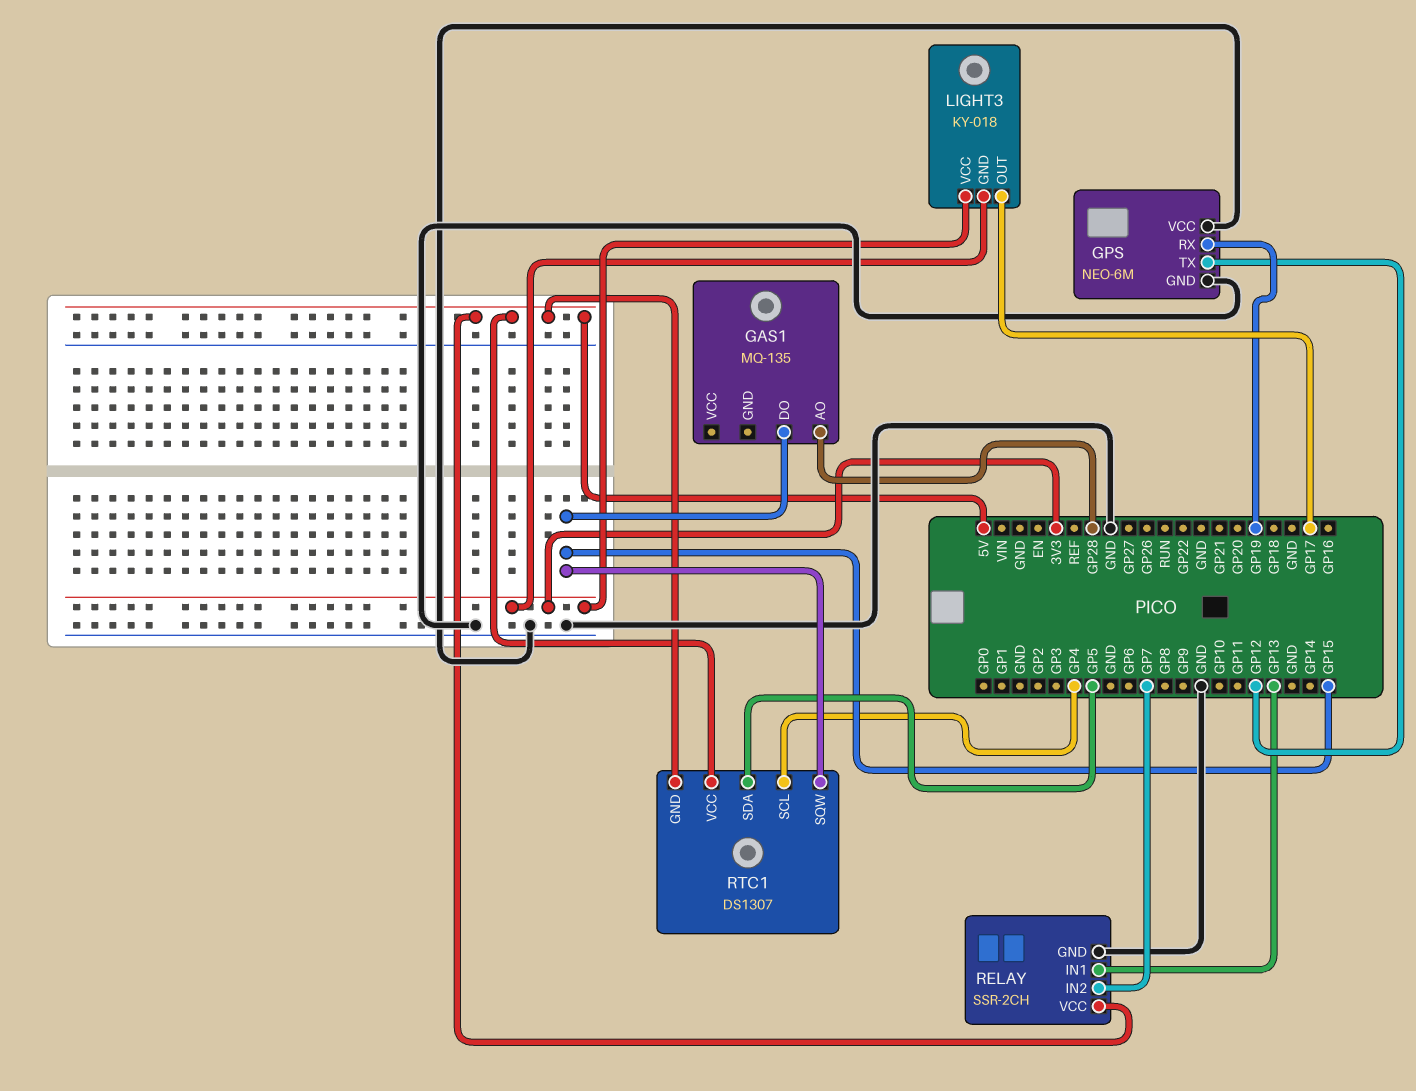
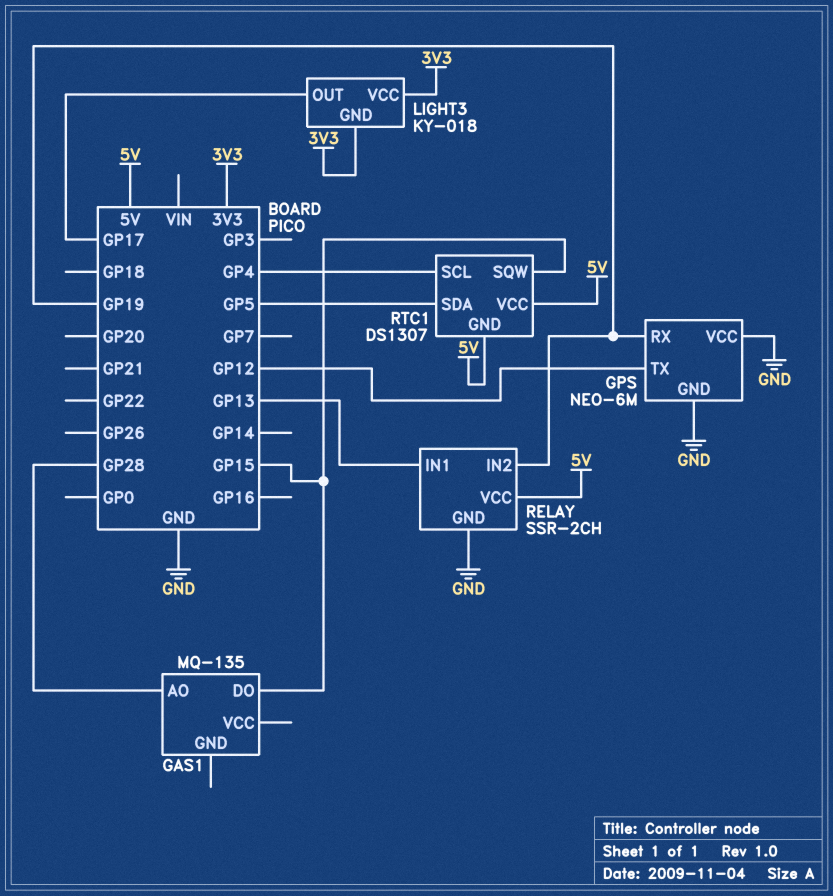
RELAY pin IN2: GP7 -> GP19

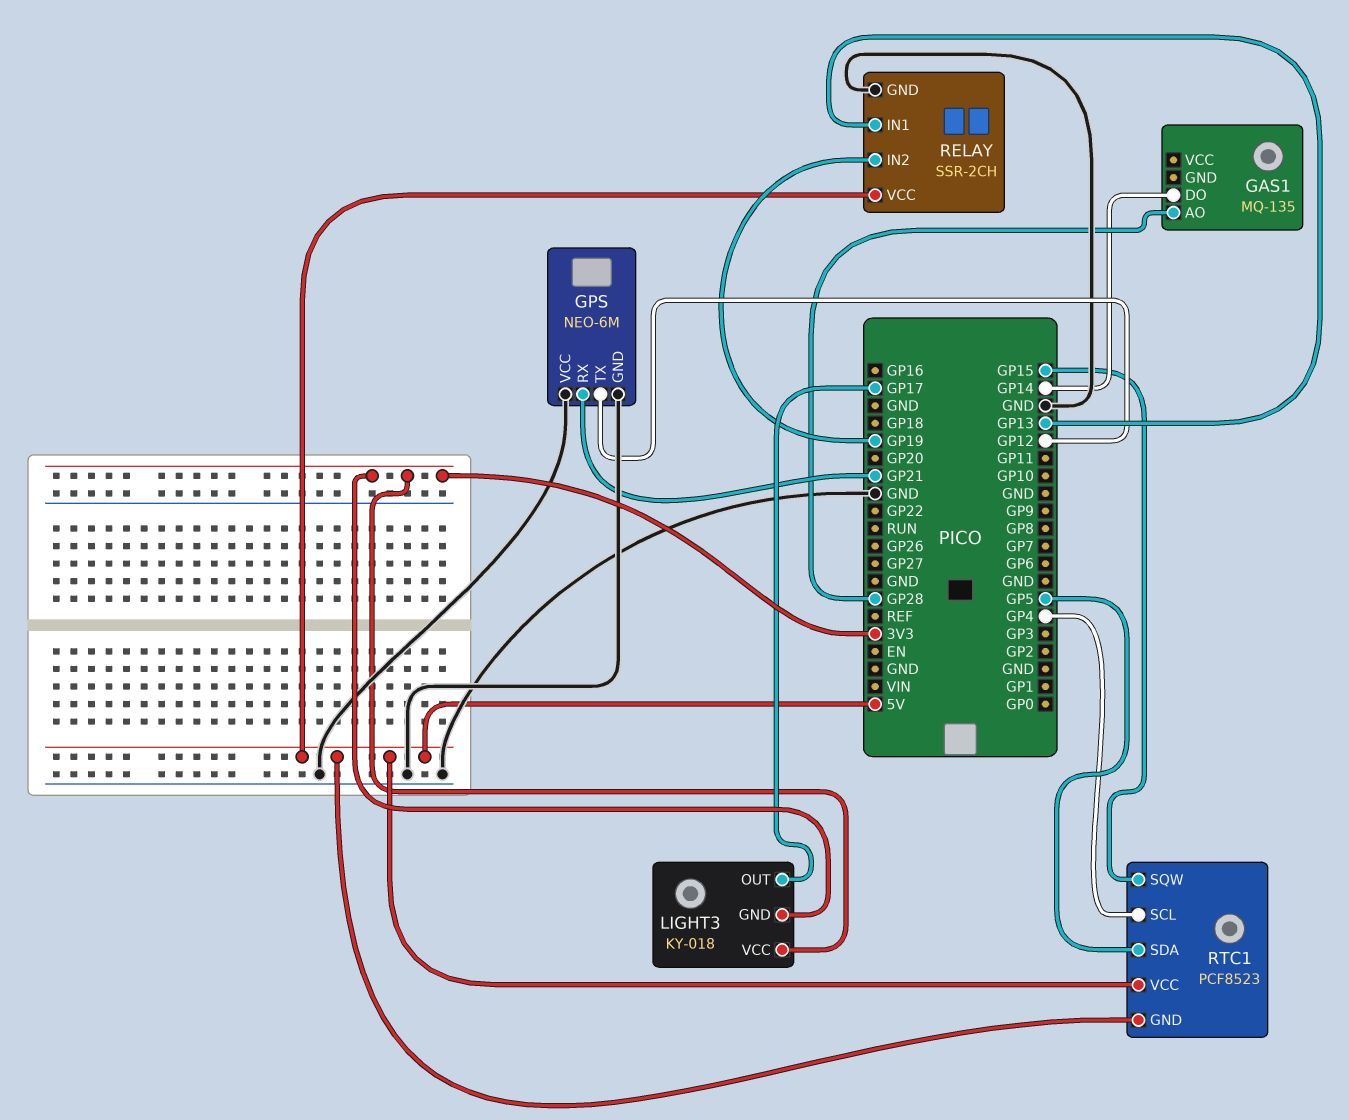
GAS1 pin DO: GP15 -> GP14
GPS pin RX: GP19 -> GP21
RTC1: DS1307 -> PCF8523

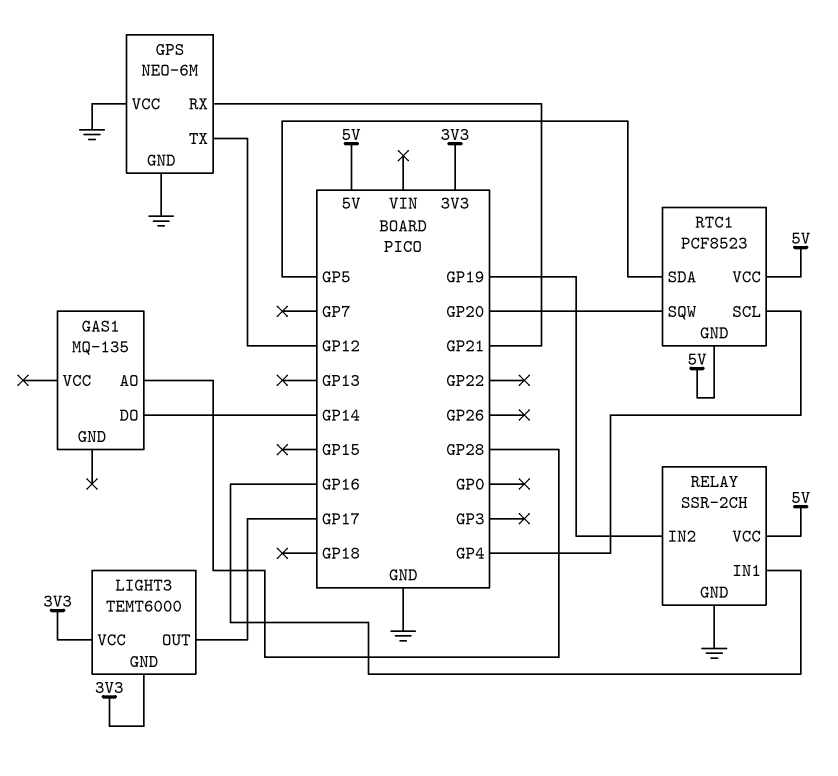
LIGHT3: KY-018 -> TEMT6000
RELAY pin IN1: GP13 -> GP16
RTC1 pin SQW: GP15 -> GP20

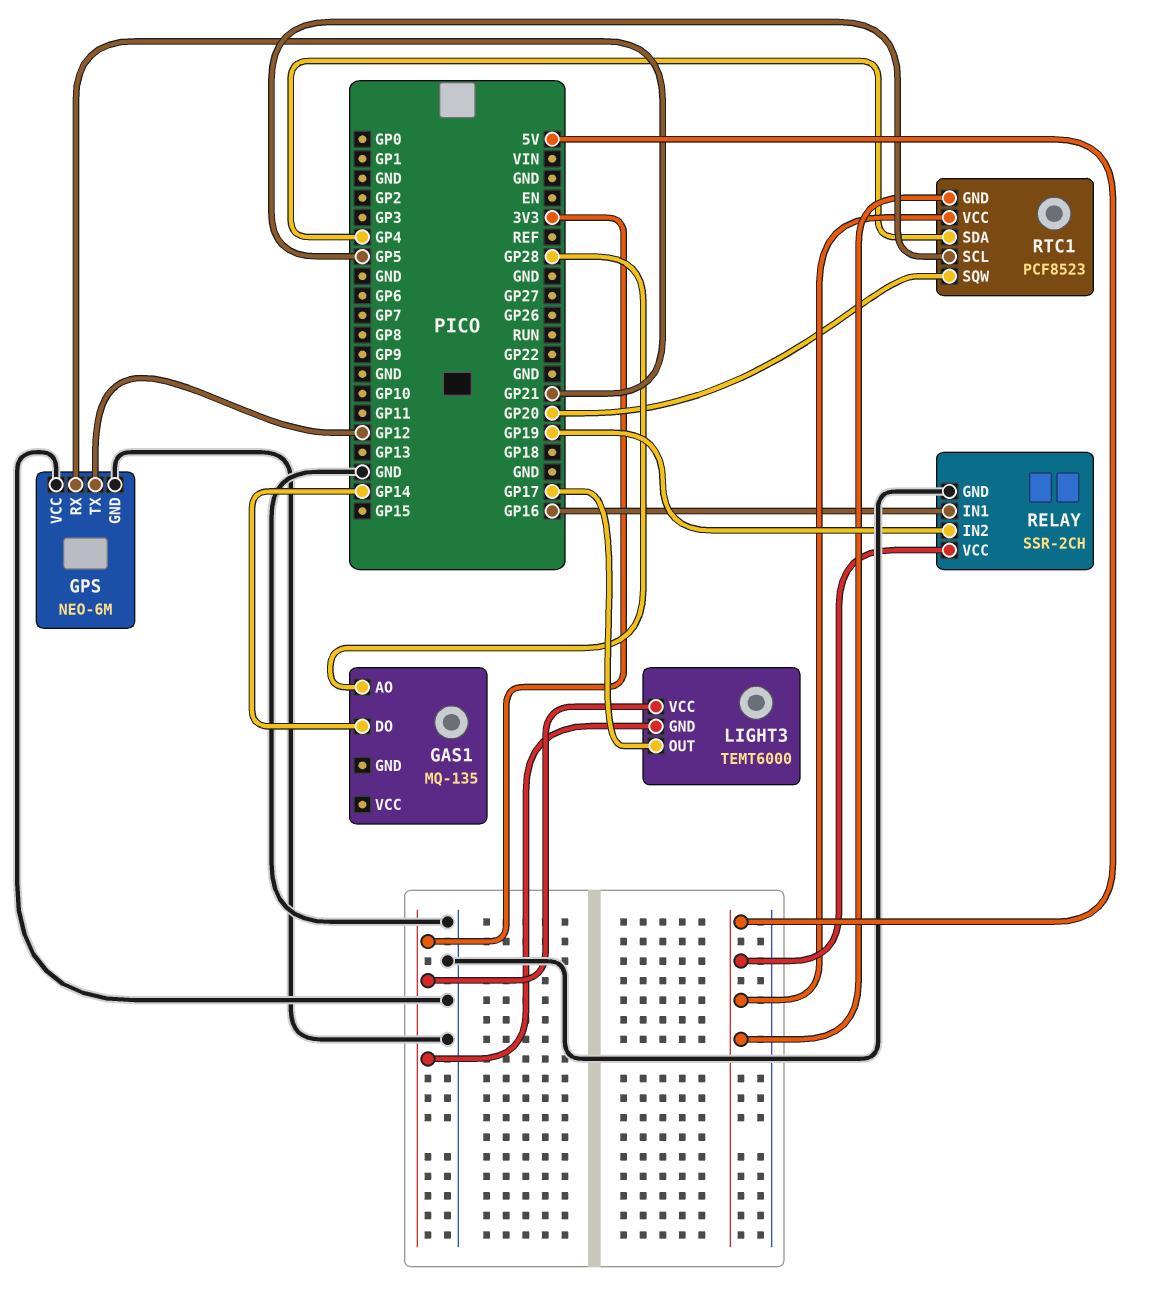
RTC1 pin SCL: GP4 -> GP5
RTC1 pin SDA: GP5 -> GP4

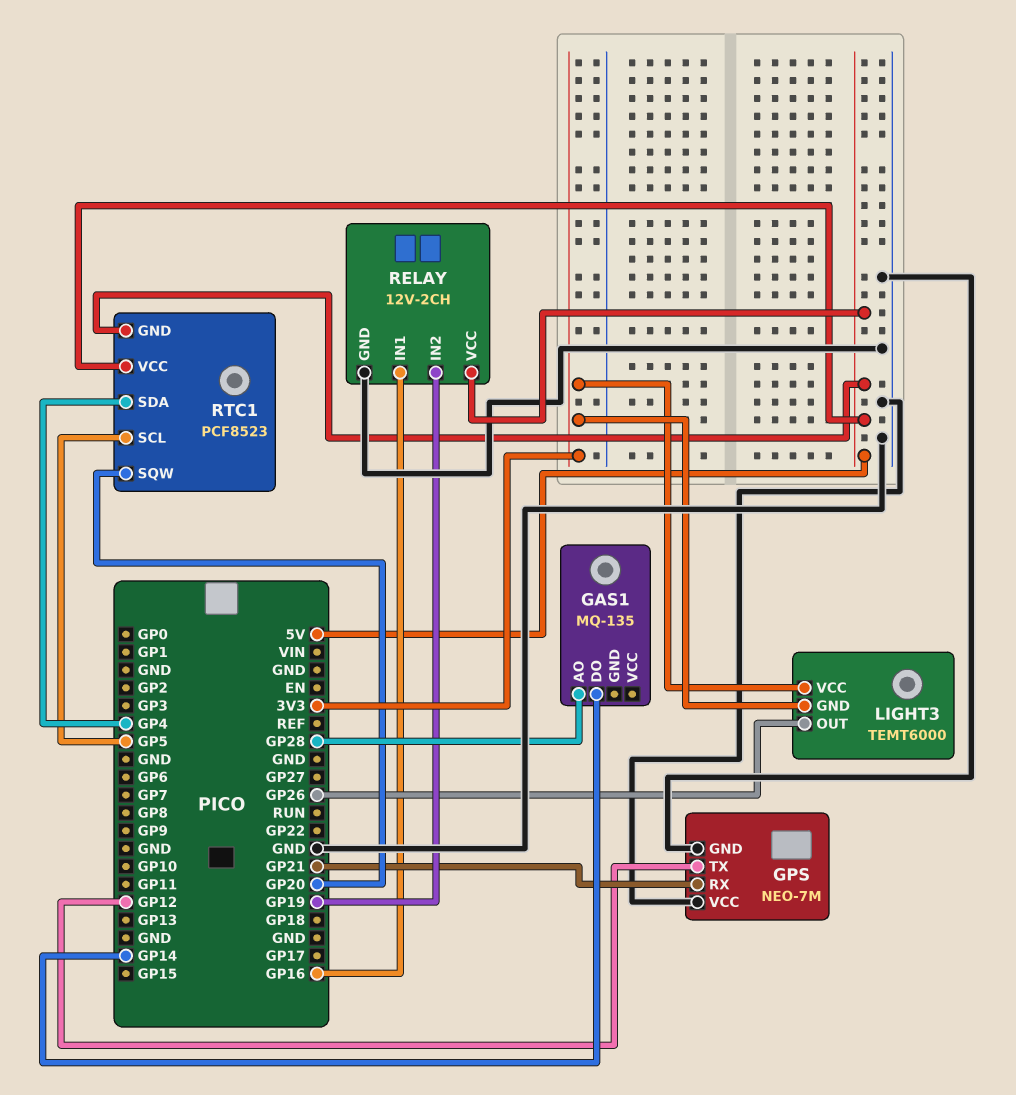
GPS: NEO-6M -> NEO-7M
LIGHT3 pin OUT: GP17 -> GP26
RELAY: SSR-2CH -> 12V-2CH

